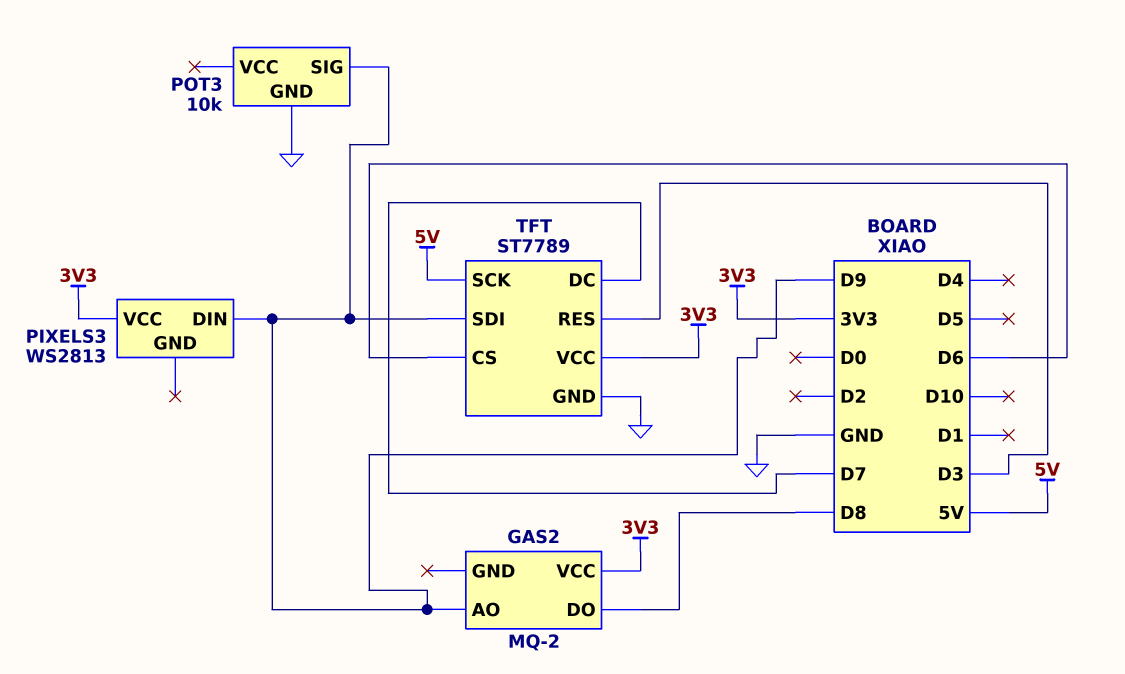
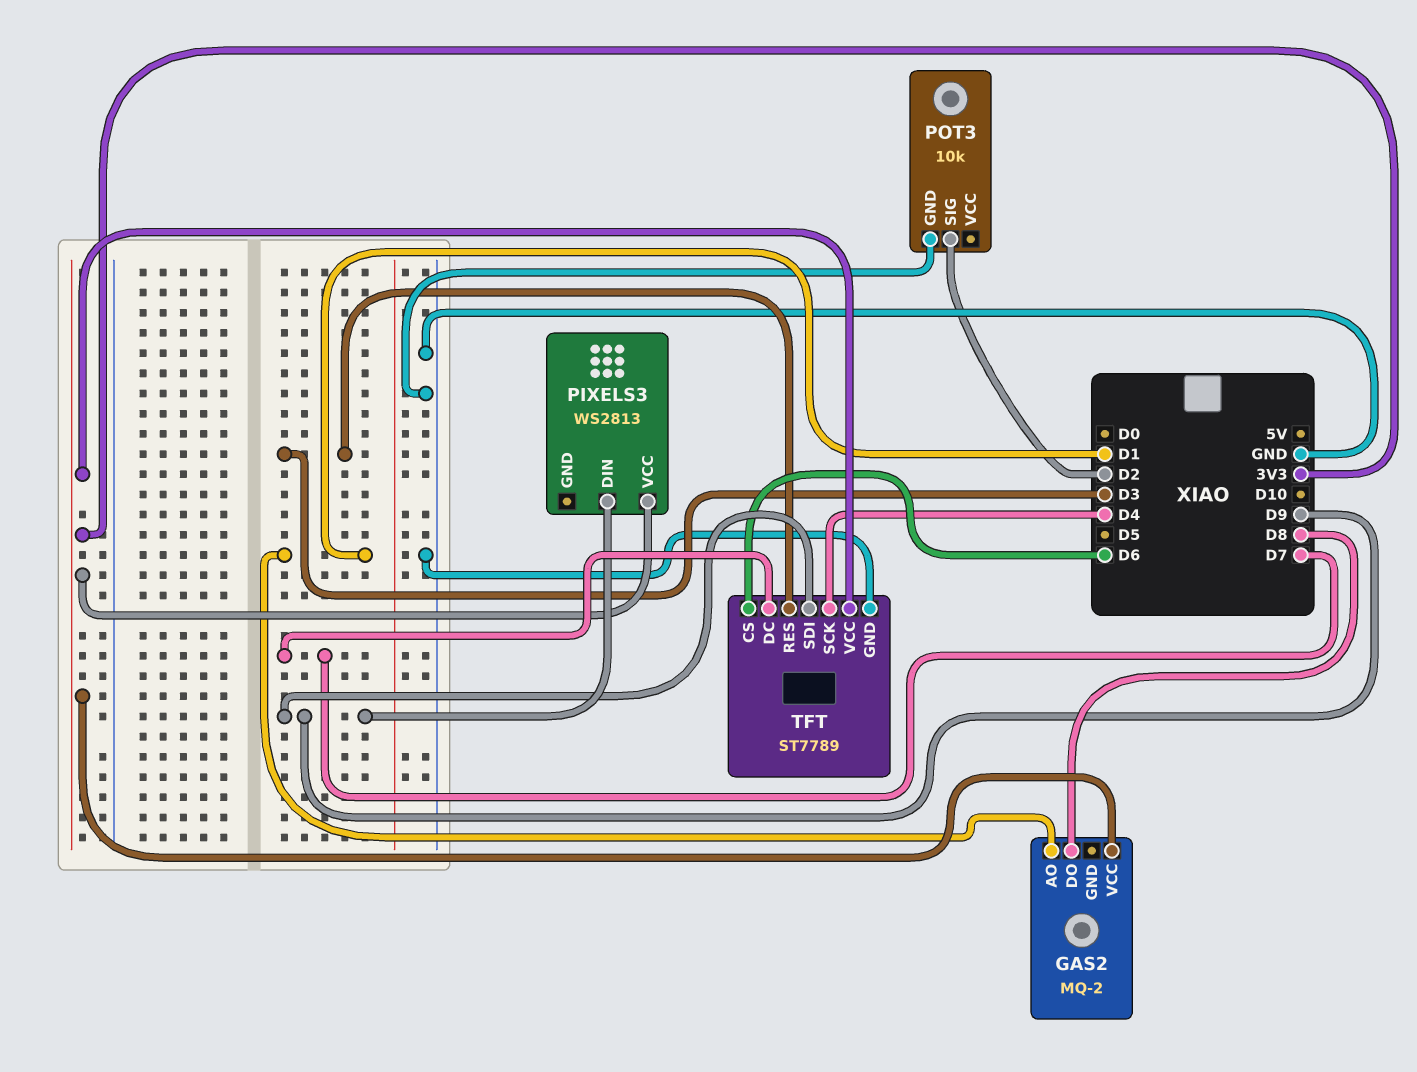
GAS2 pin AO: D9 -> D1
POT3 pin SIG: D9 -> D2
TFT pin SCK: 5V -> D4

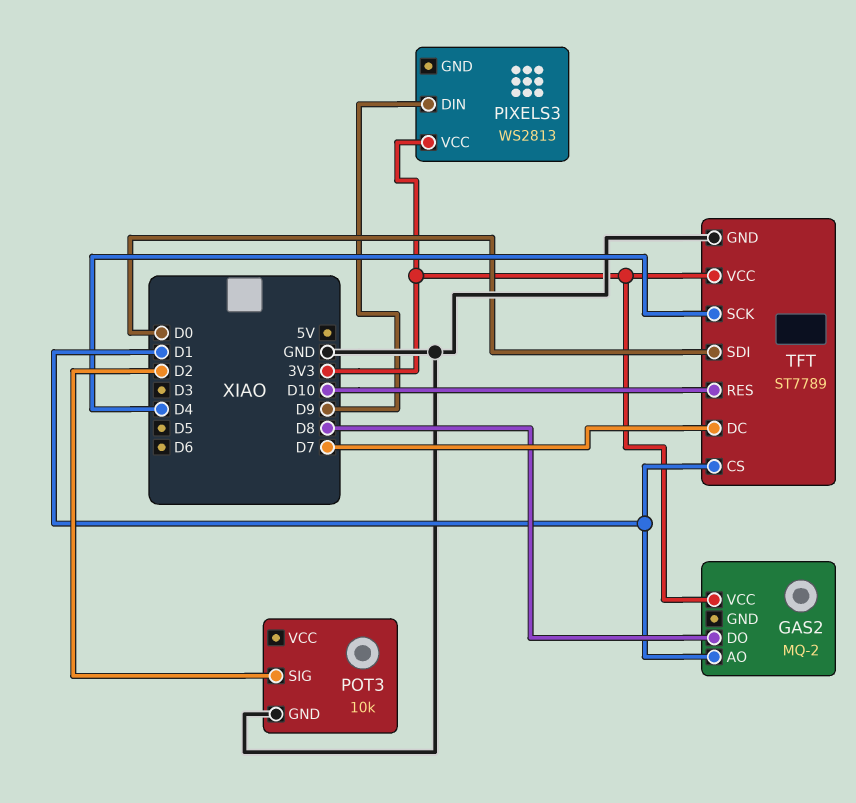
TFT pin CS: D6 -> D1
TFT pin RES: D3 -> D10
TFT pin SDI: D9 -> D0

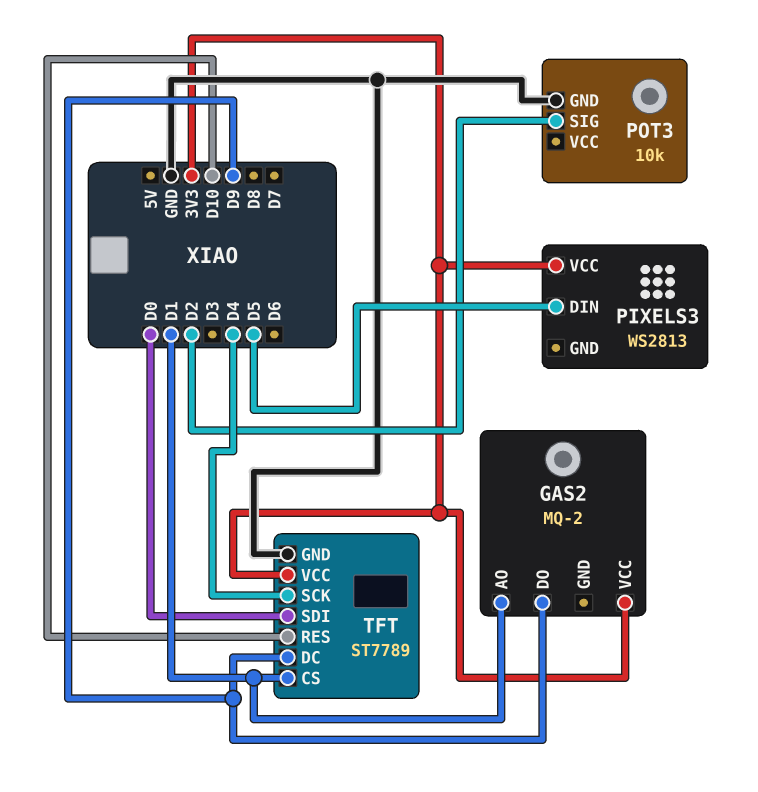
GAS2 pin DO: D8 -> D9
PIXELS3 pin DIN: D9 -> D5
TFT pin DC: D7 -> D9

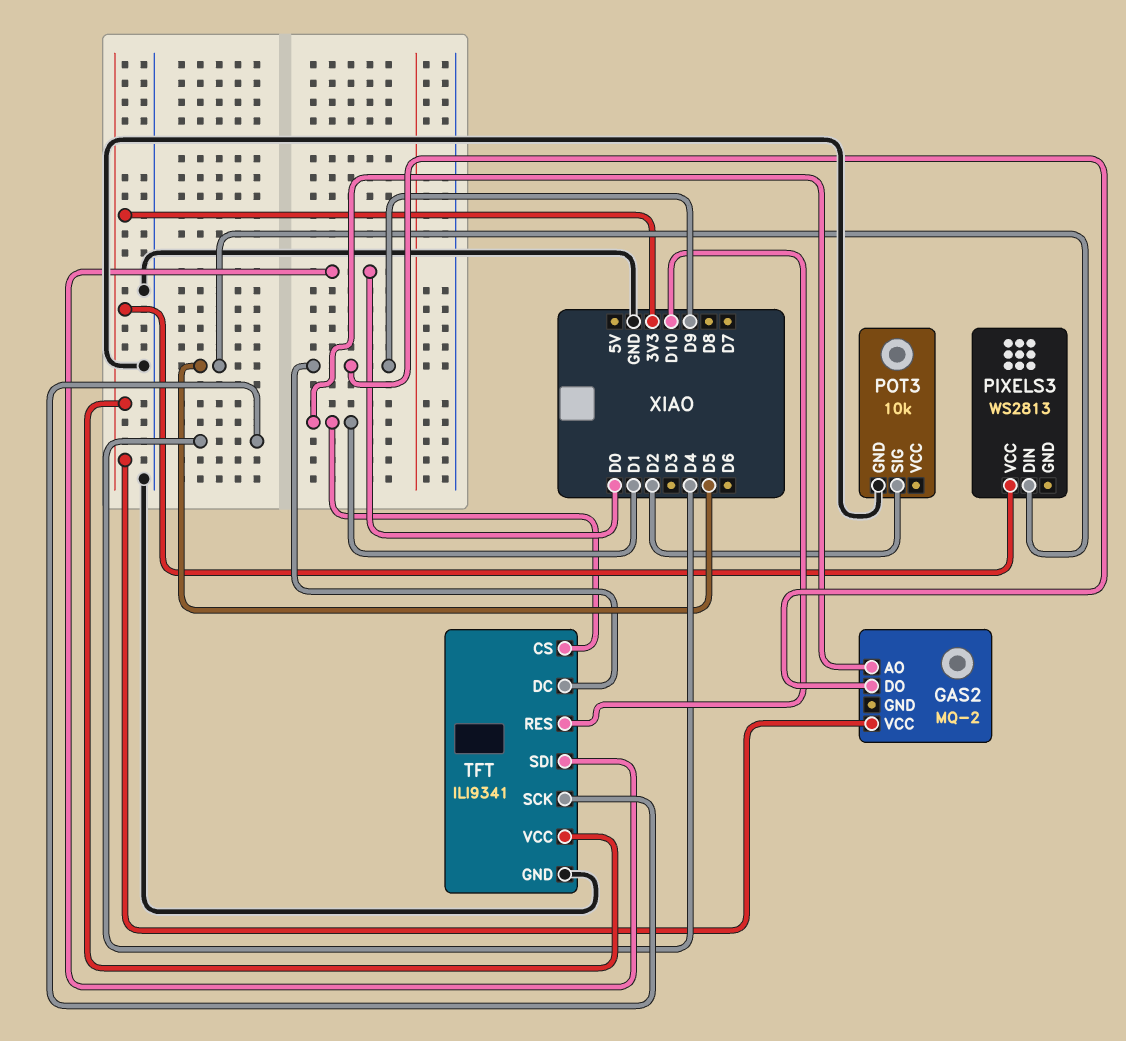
TFT: ST7789 -> ILI9341

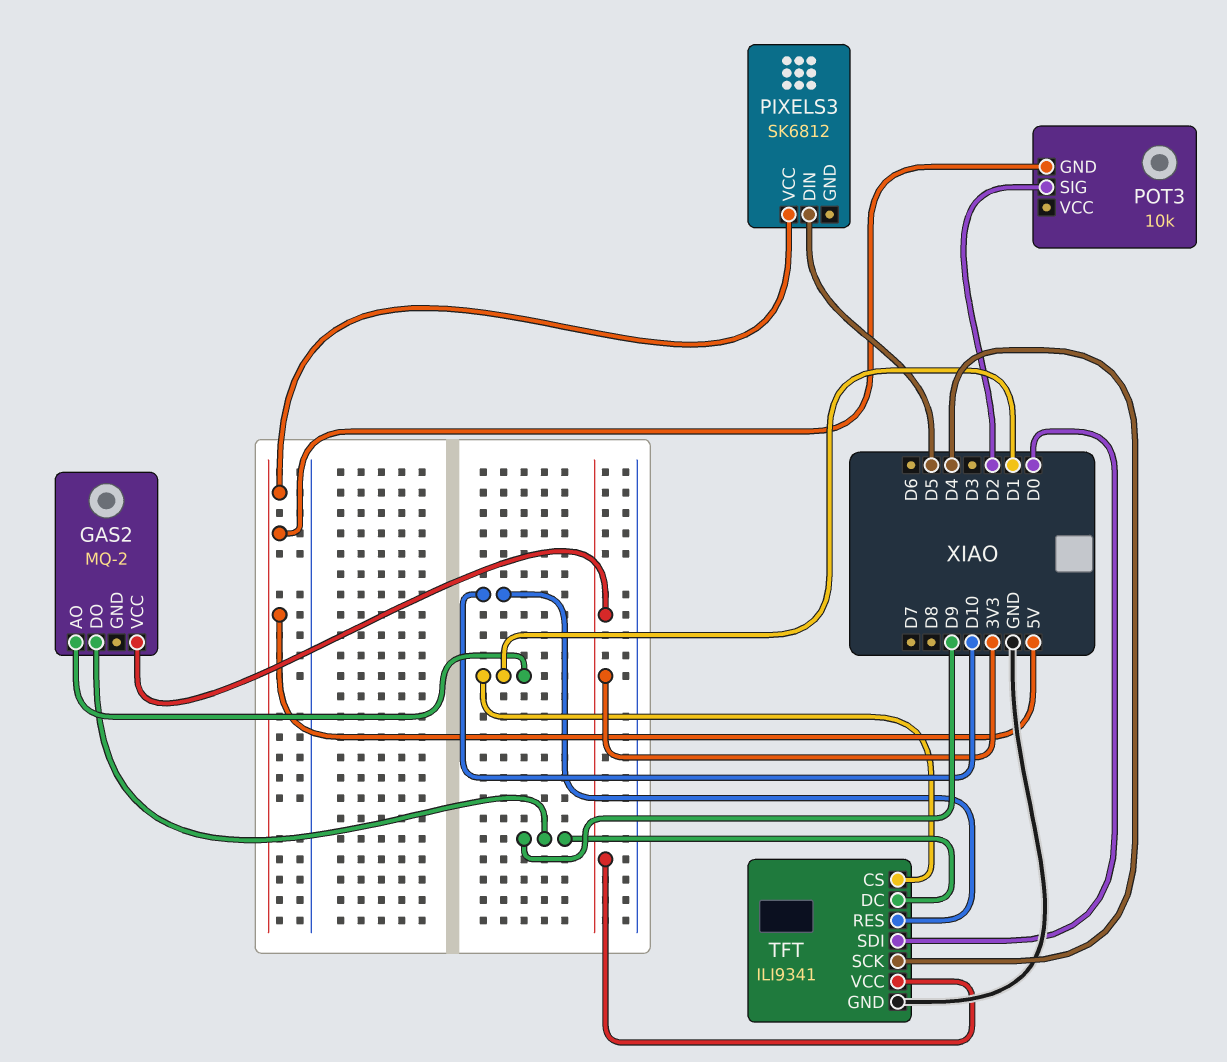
PIXELS3: WS2813 -> SK6812
PIXELS3 pin VCC: 3V3 -> 5V
POT3 pin GND: GND -> 5V

